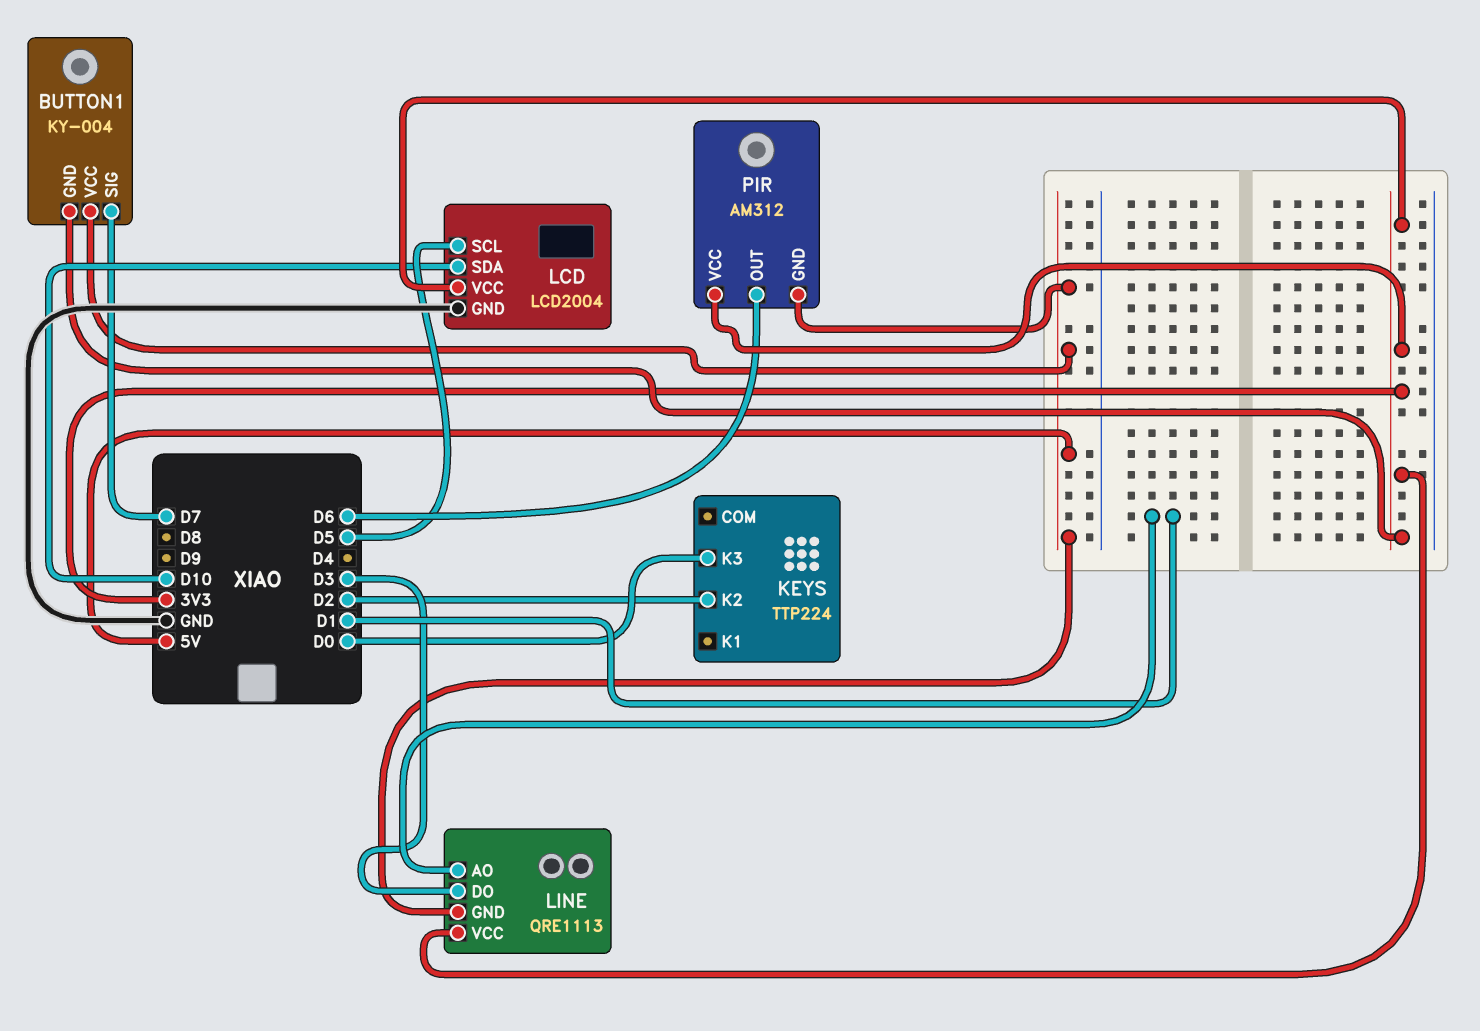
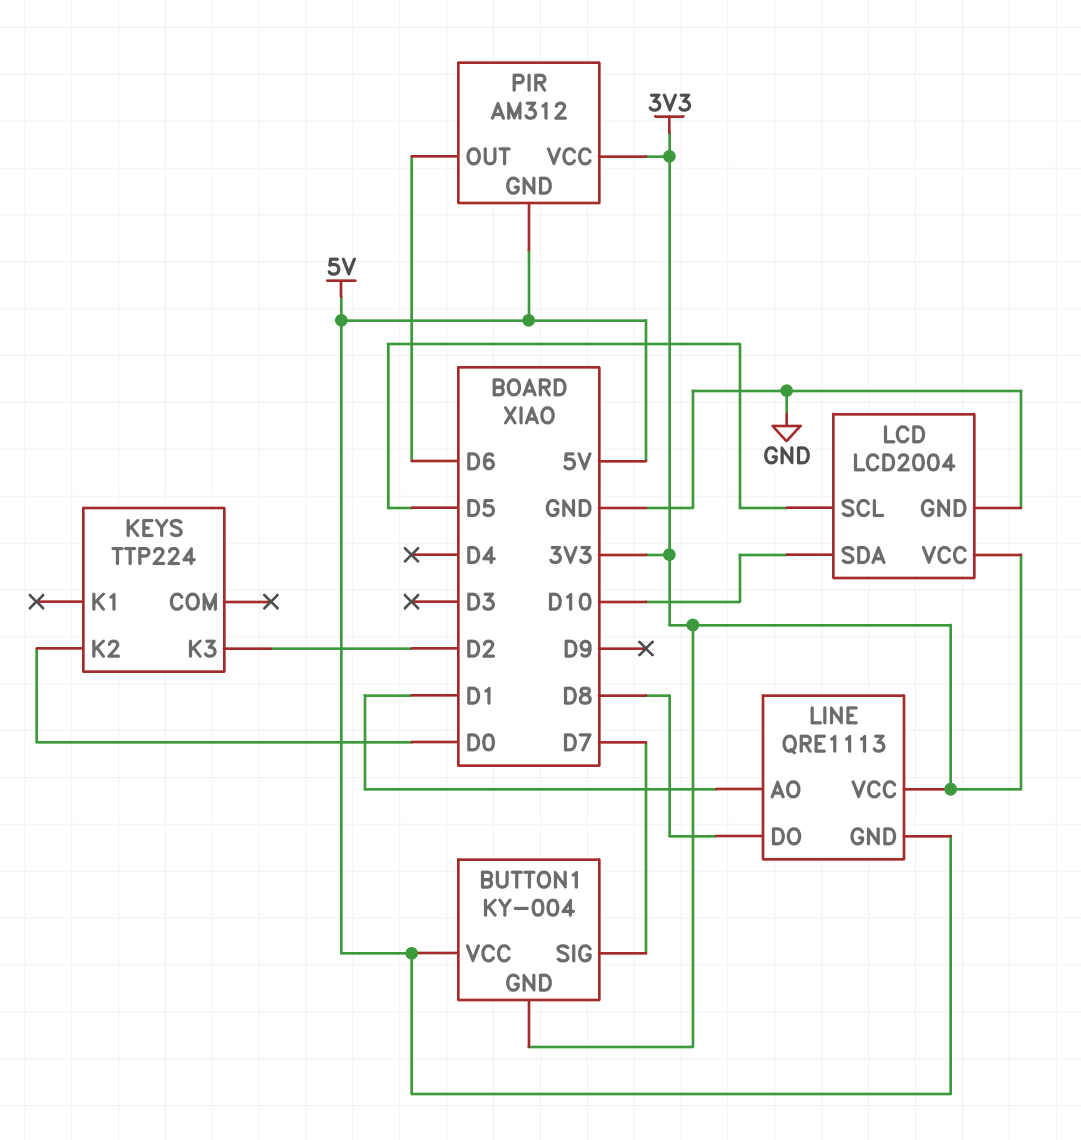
KEYS pin K2: D2 -> D0
KEYS pin K3: D0 -> D2
LINE pin DO: D3 -> D8

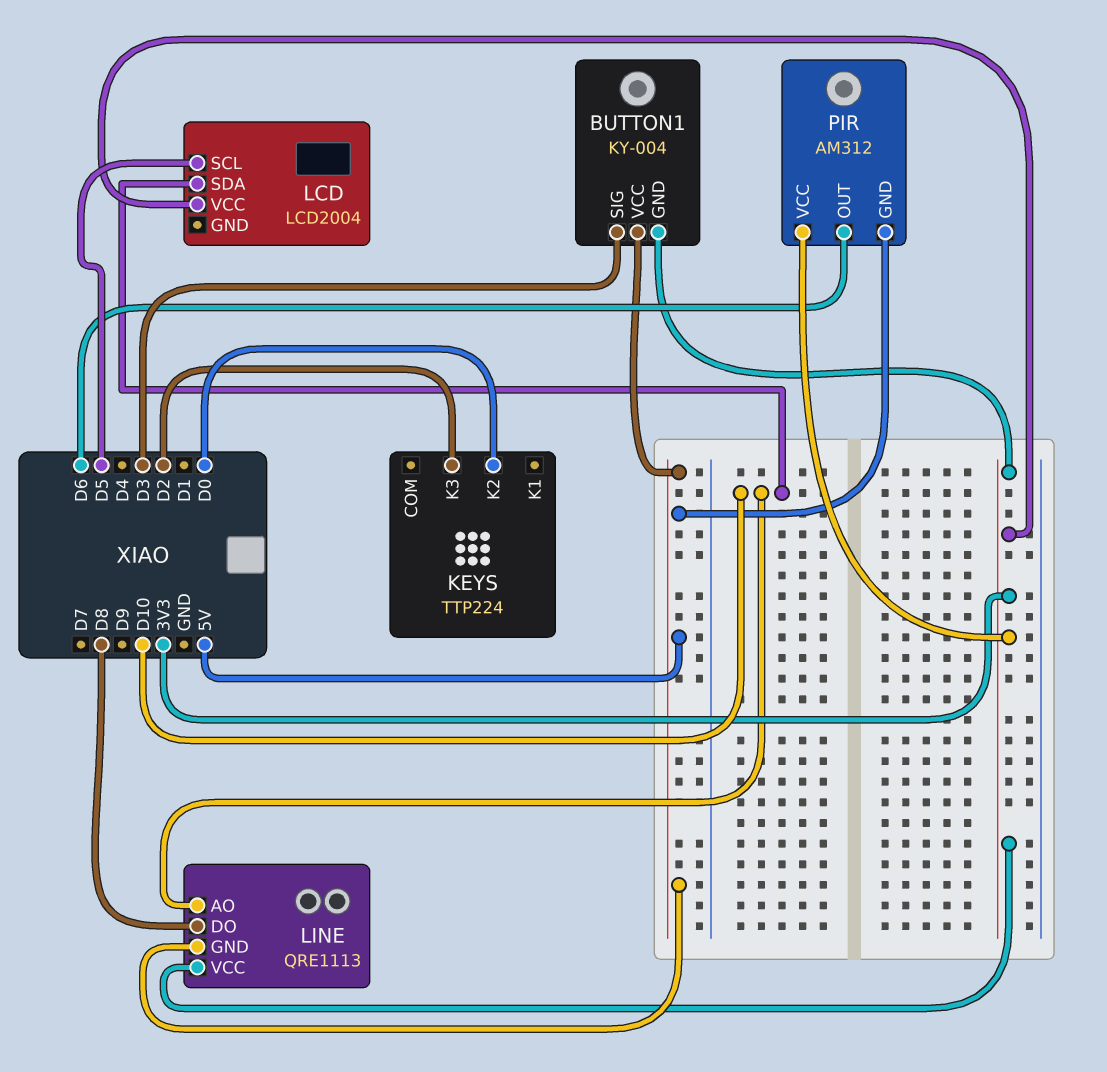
BUTTON1 pin SIG: D7 -> D3
LCD pin GND: GND -> none
LINE pin AO: D1 -> D10

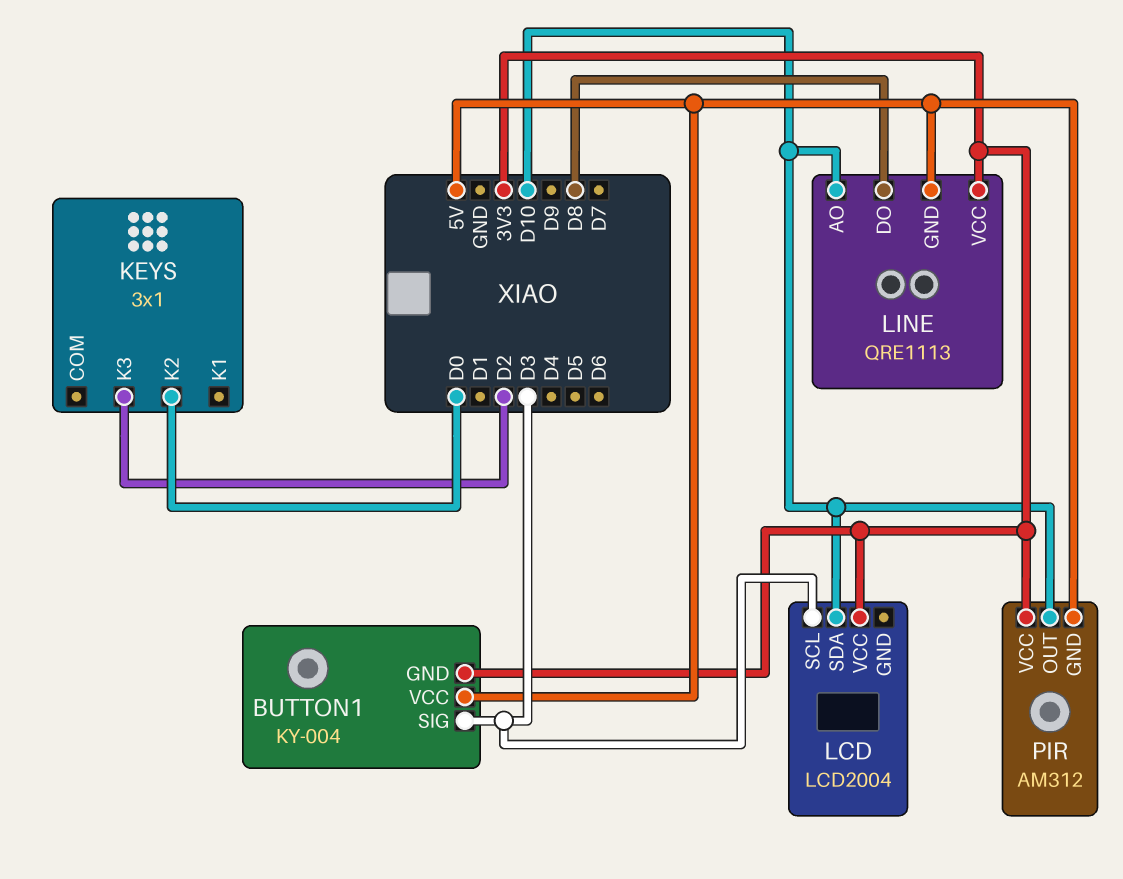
KEYS: TTP224 -> 3x1
LCD pin SCL: D5 -> D3
PIR pin OUT: D6 -> D10

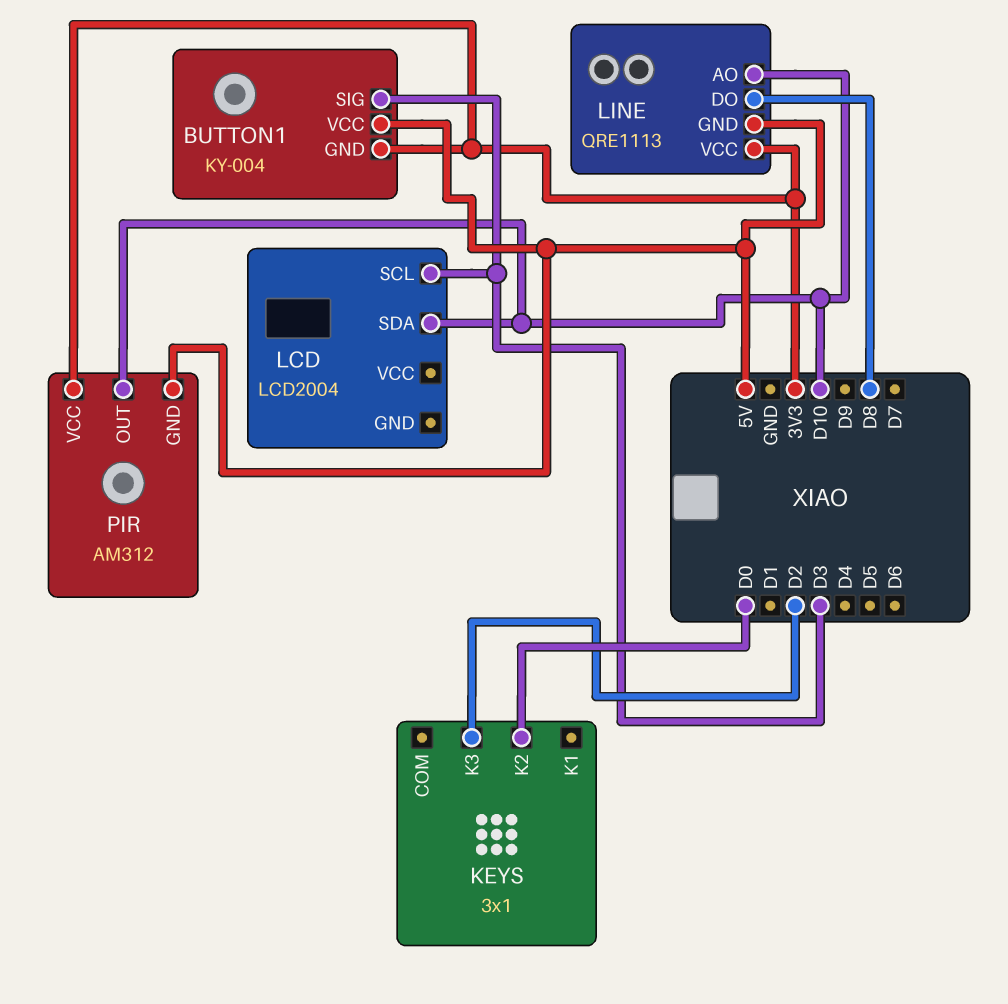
LCD pin VCC: 3V3 -> none

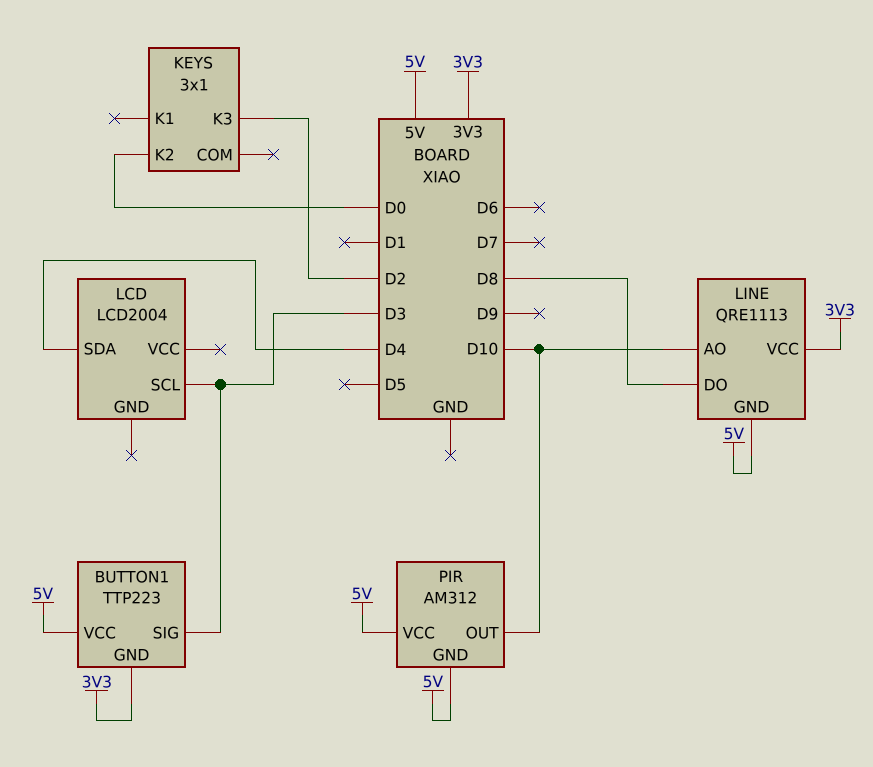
BUTTON1: KY-004 -> TTP223
LCD pin SDA: D10 -> D4
PIR pin VCC: 3V3 -> 5V

